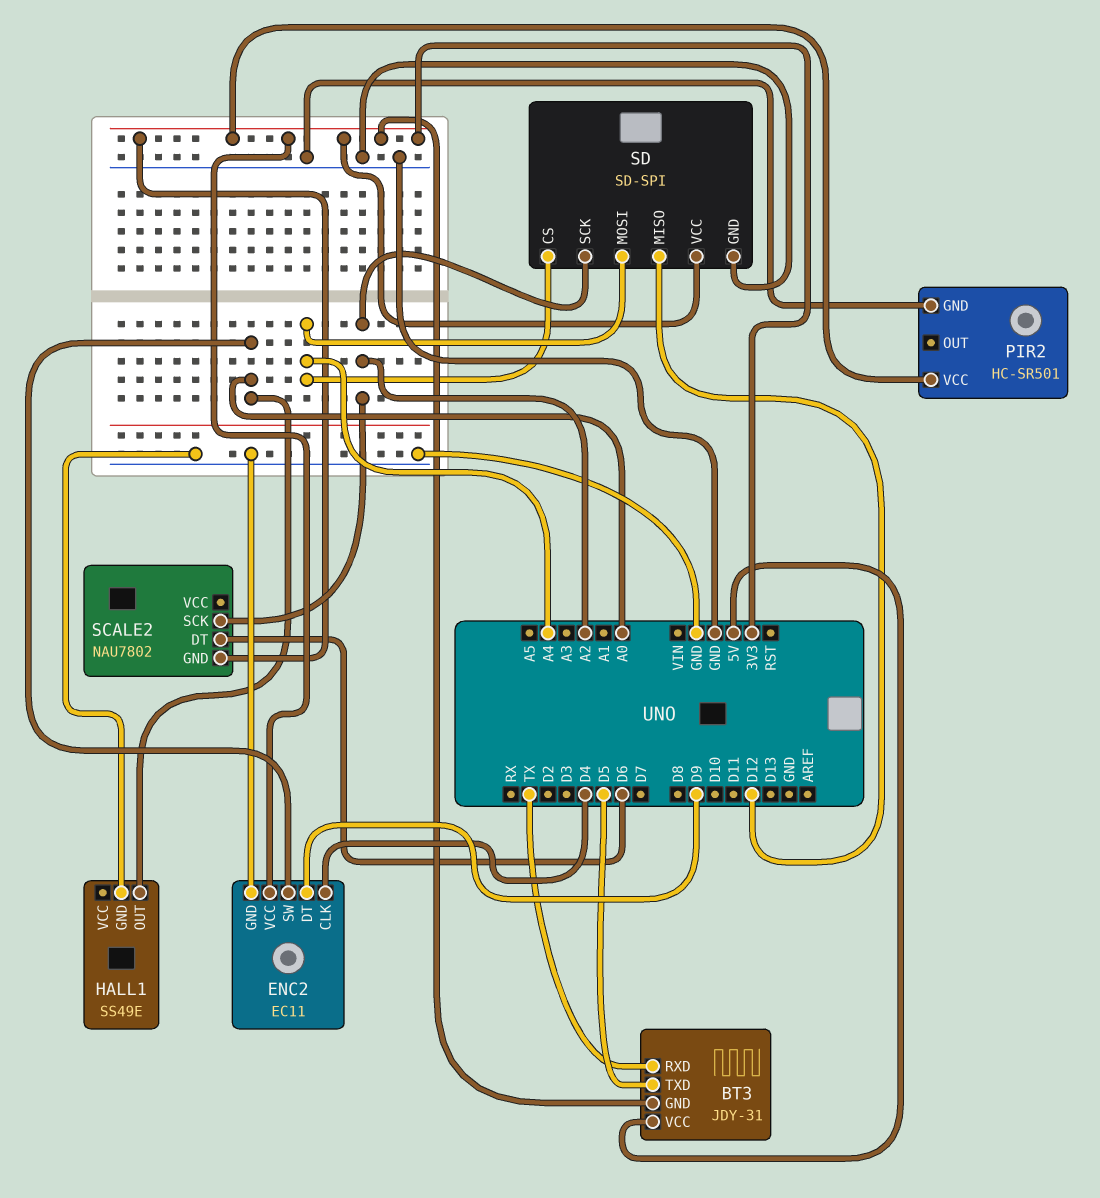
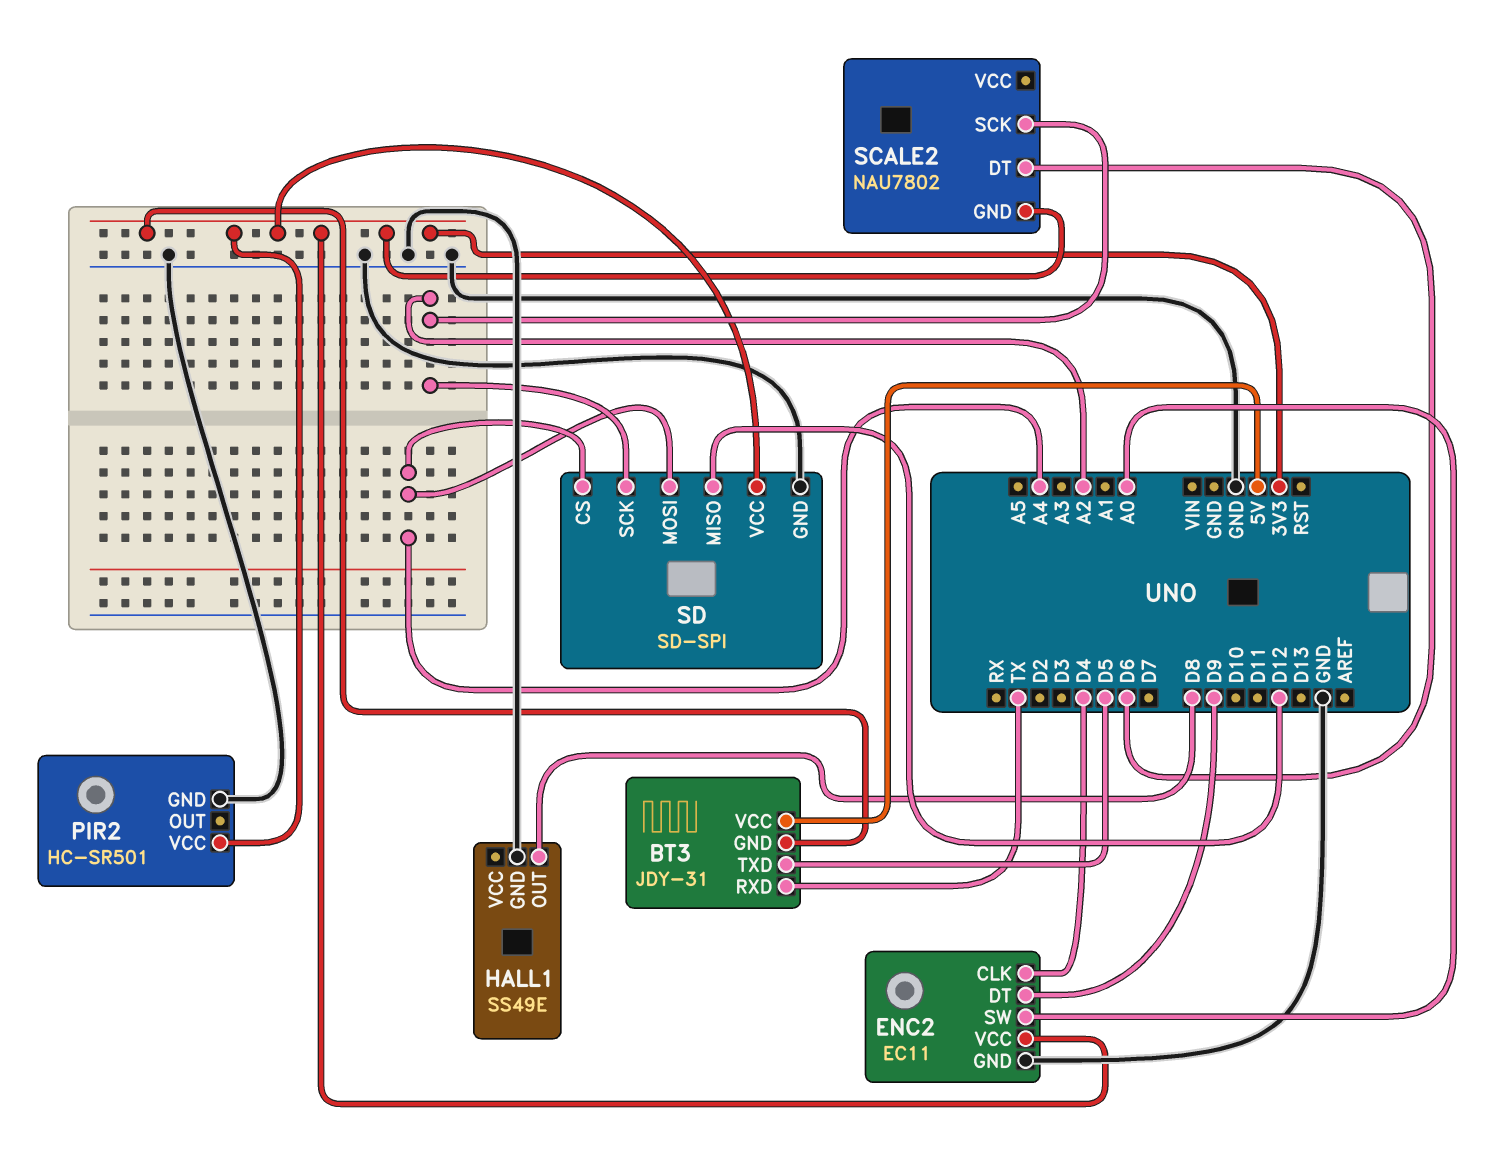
HALL1 pin OUT: A0 -> D8

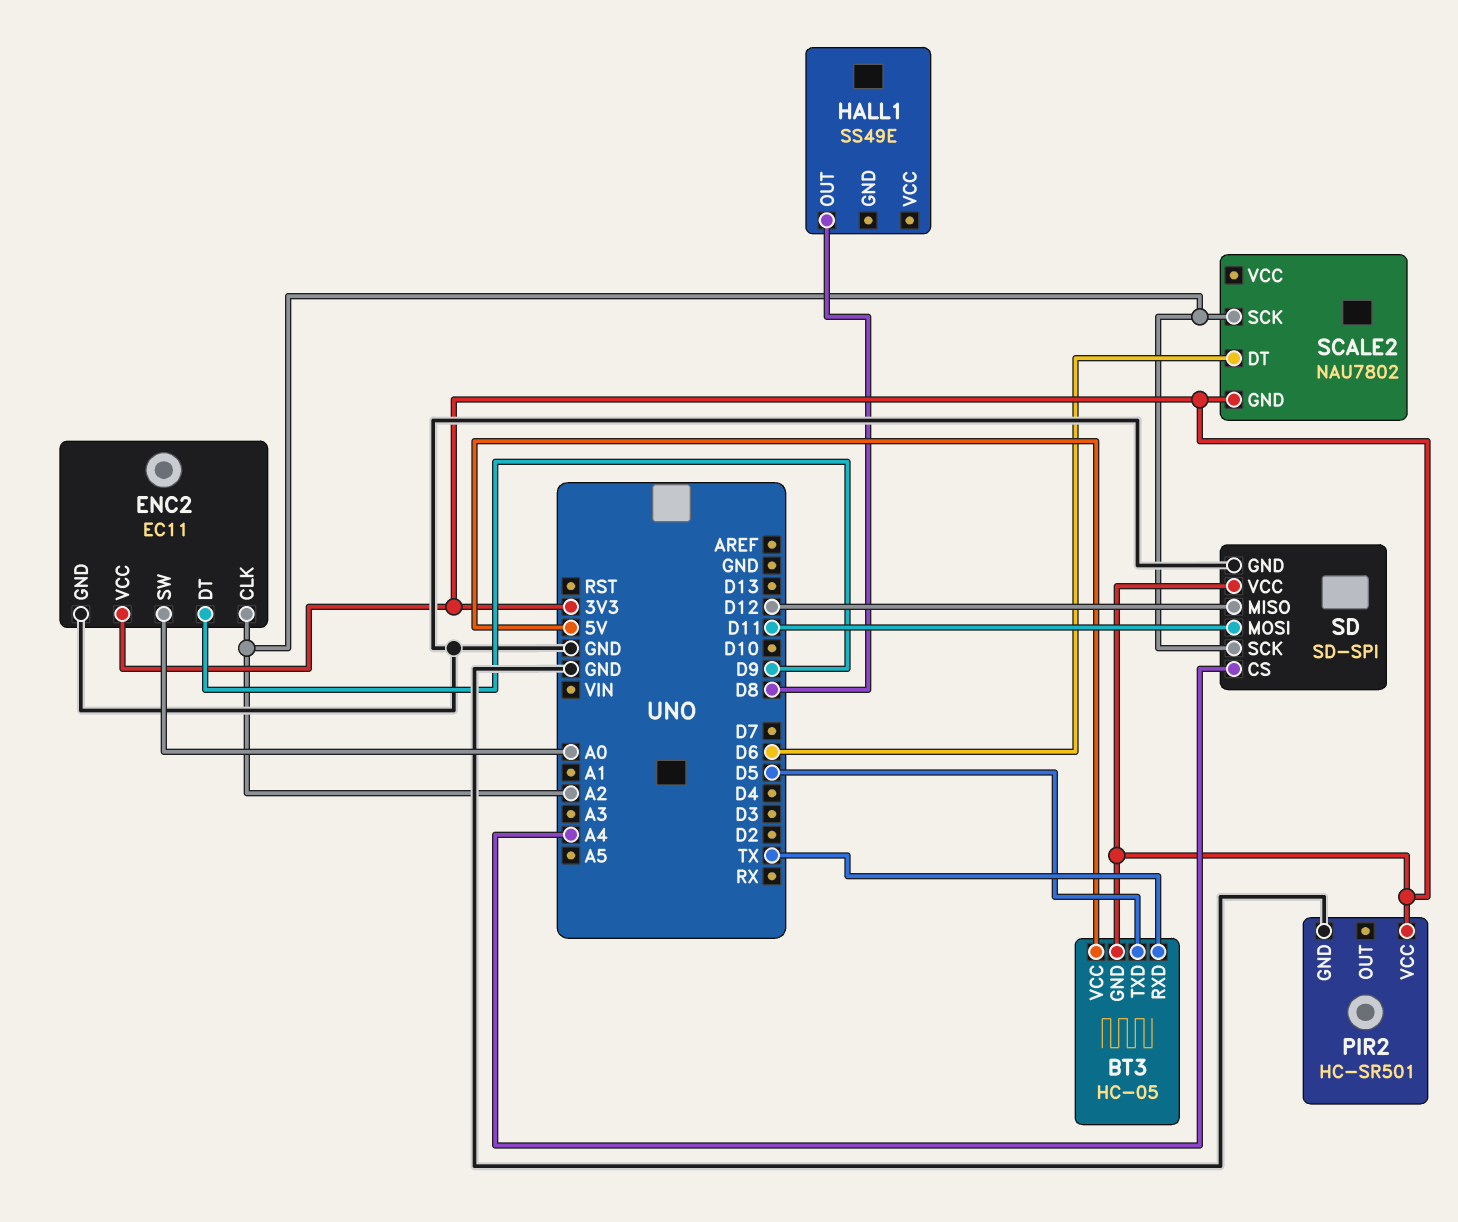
BT3: JDY-31 -> HC-05
ENC2 pin CLK: D4 -> A2
HALL1 pin GND: GND -> none
SD pin MOSI: A4 -> D11

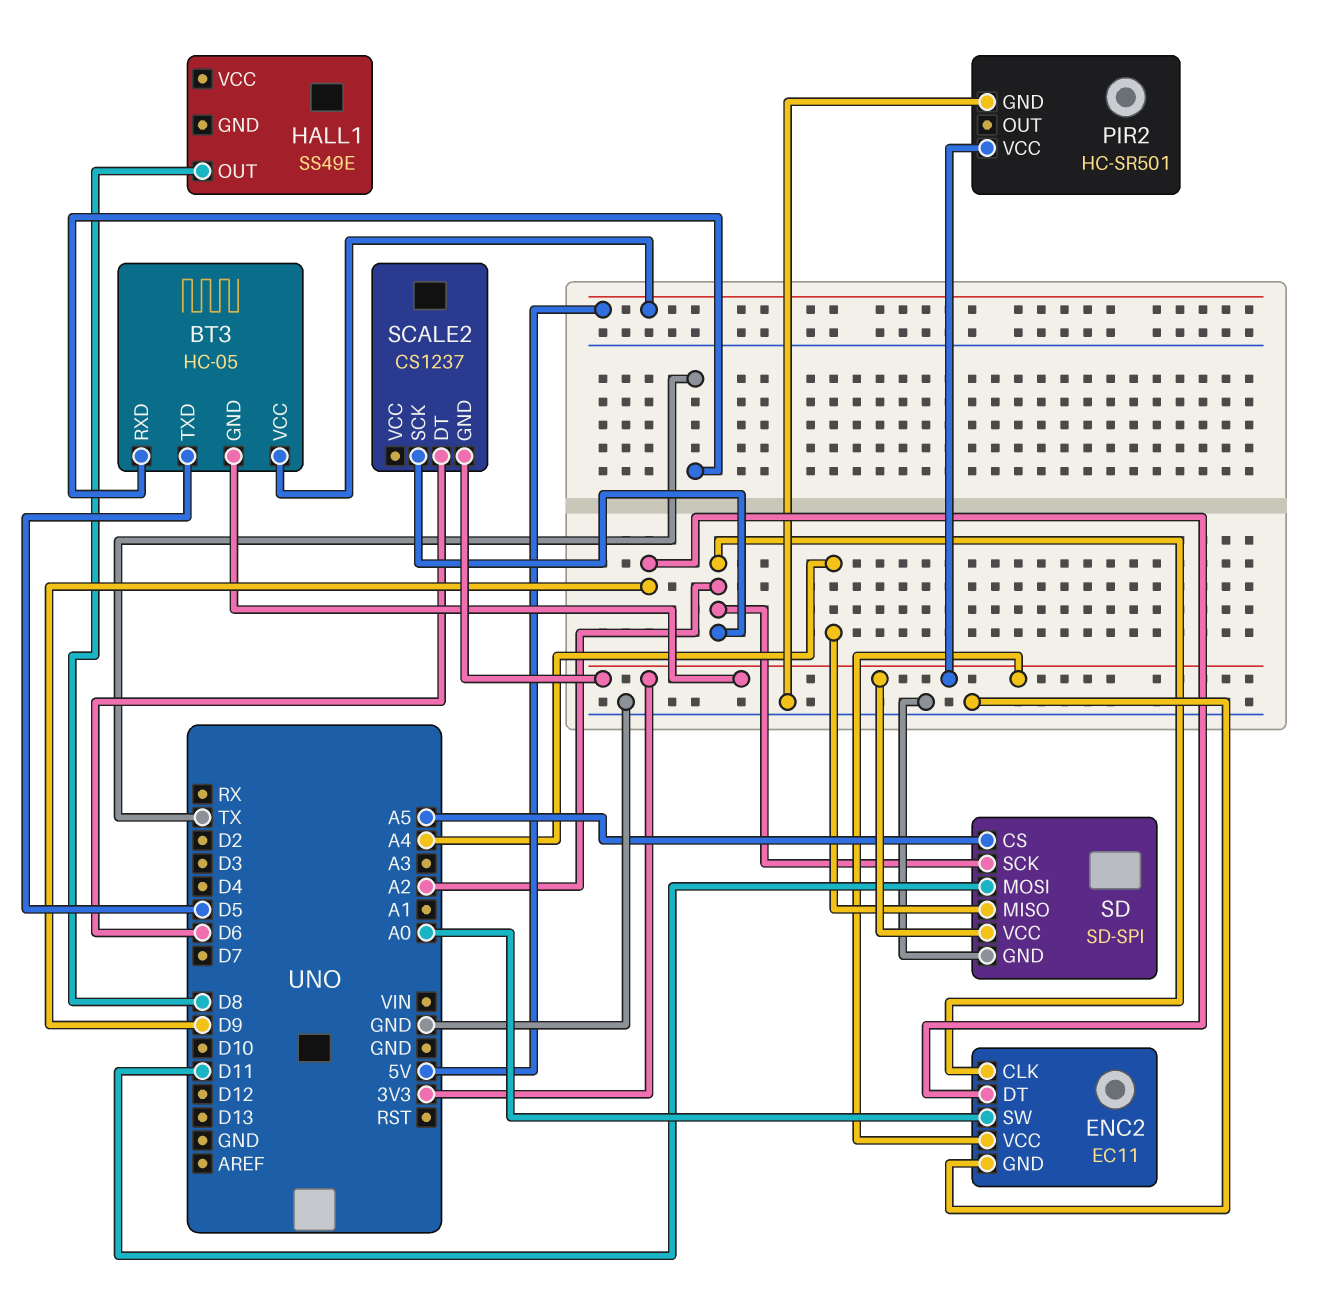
SCALE2: NAU7802 -> CS1237
SD pin CS: A4 -> A5
SD pin MISO: D12 -> A4

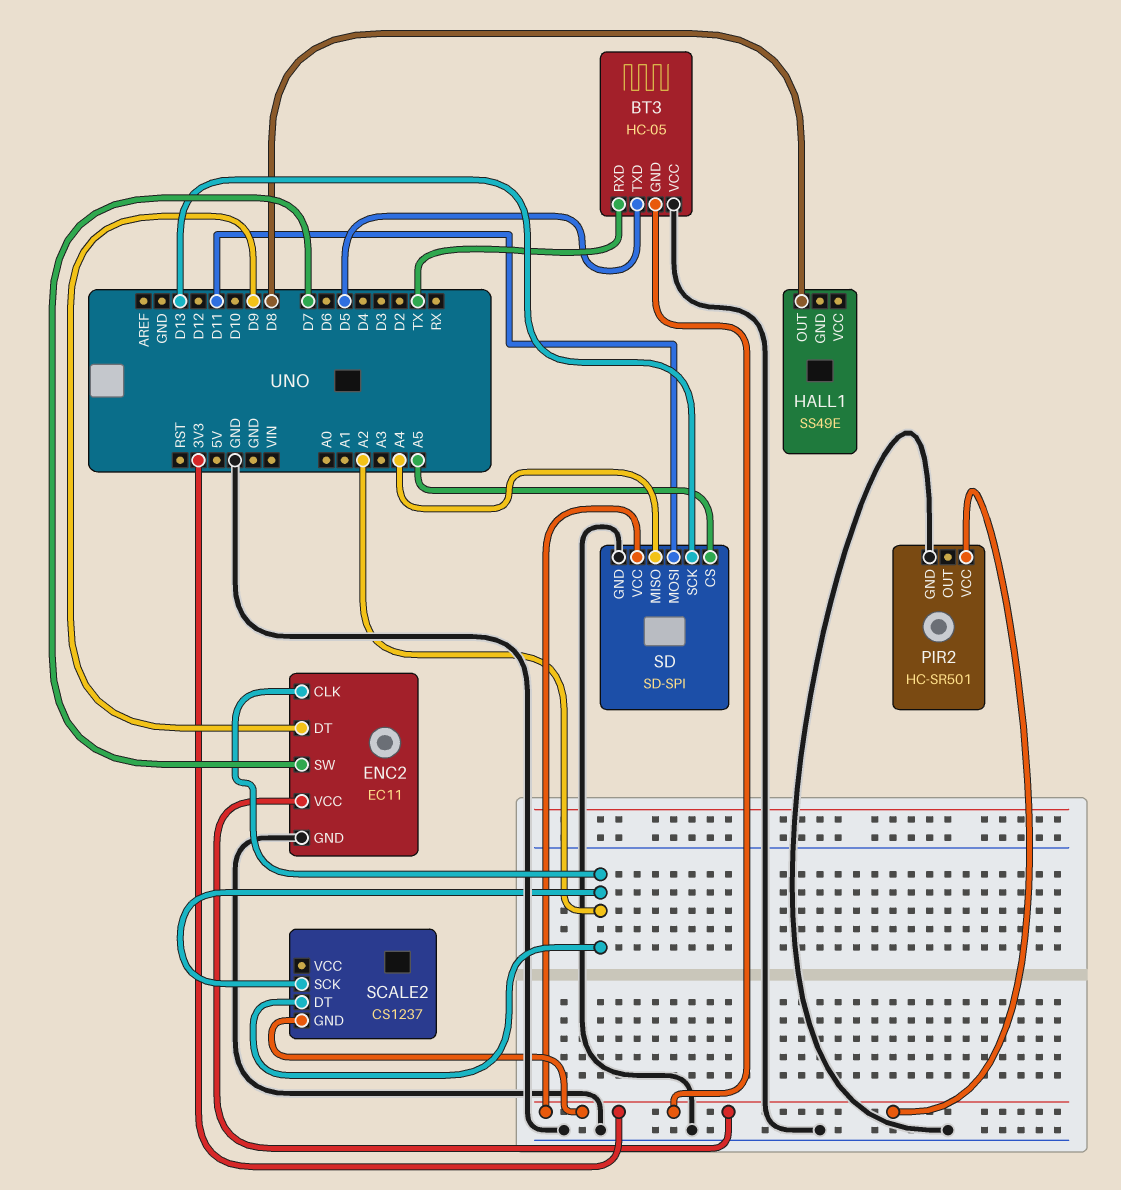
BT3 pin VCC: 5V -> GND
ENC2 pin SW: A0 -> D7
SCALE2 pin DT: D6 -> A2
SD pin SCK: A2 -> D13

